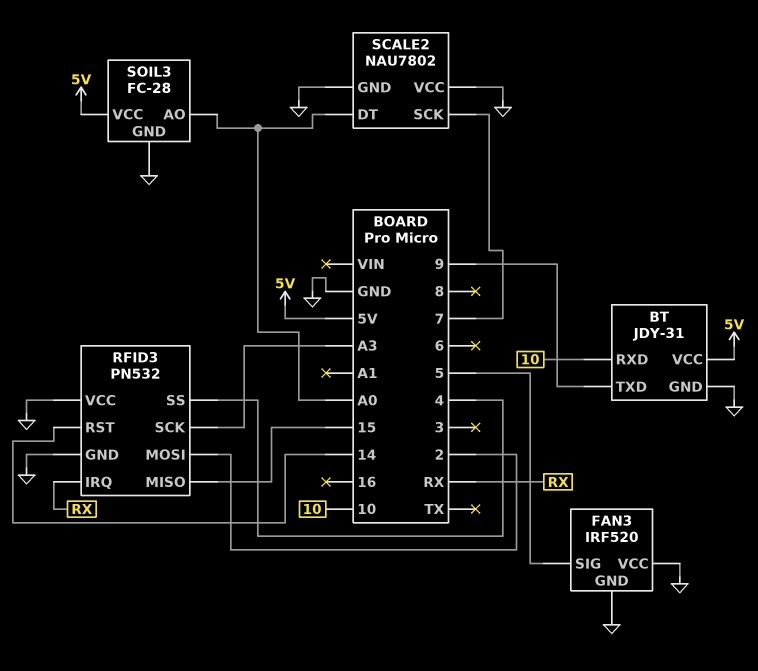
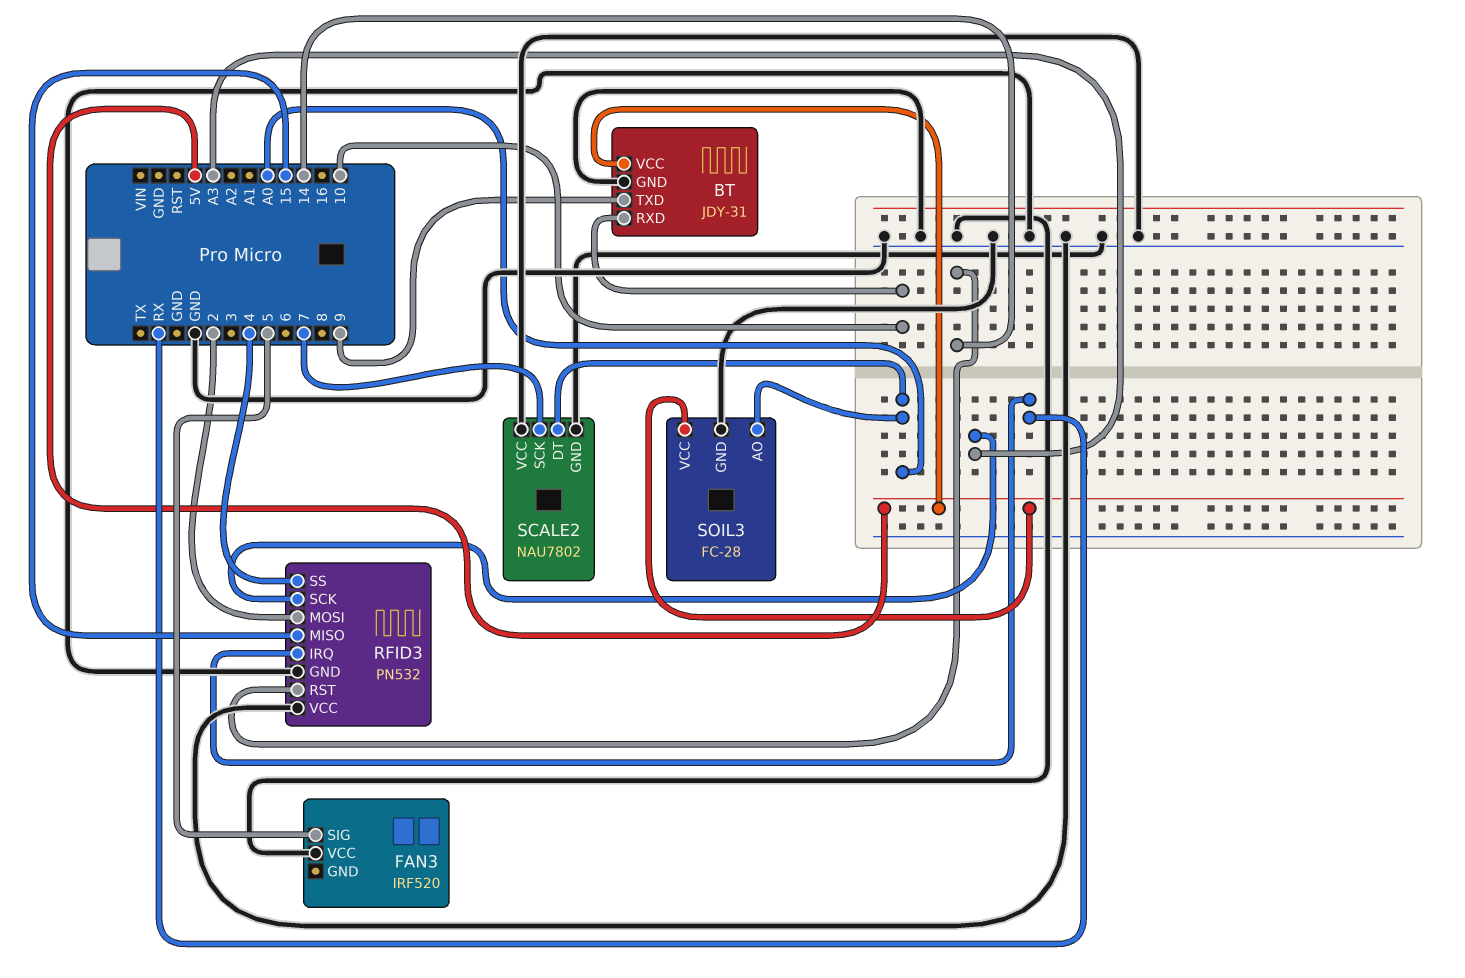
FAN3 pin GND: GND -> none

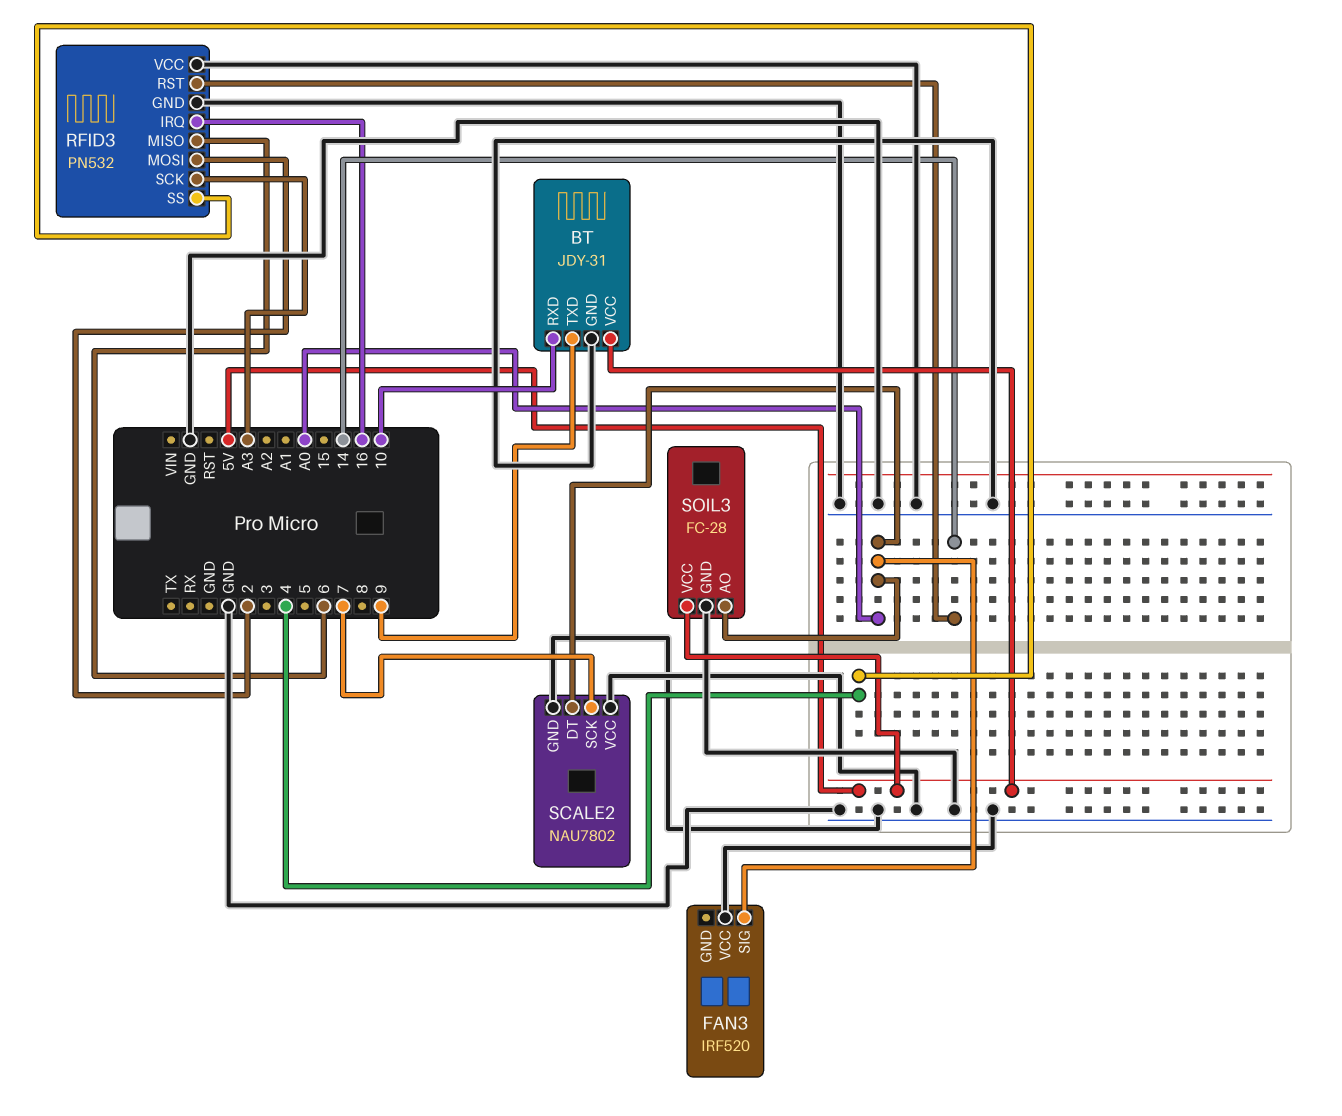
FAN3 pin SIG: 5 -> A0
RFID3 pin IRQ: RX -> 16
RFID3 pin MISO: 15 -> 6

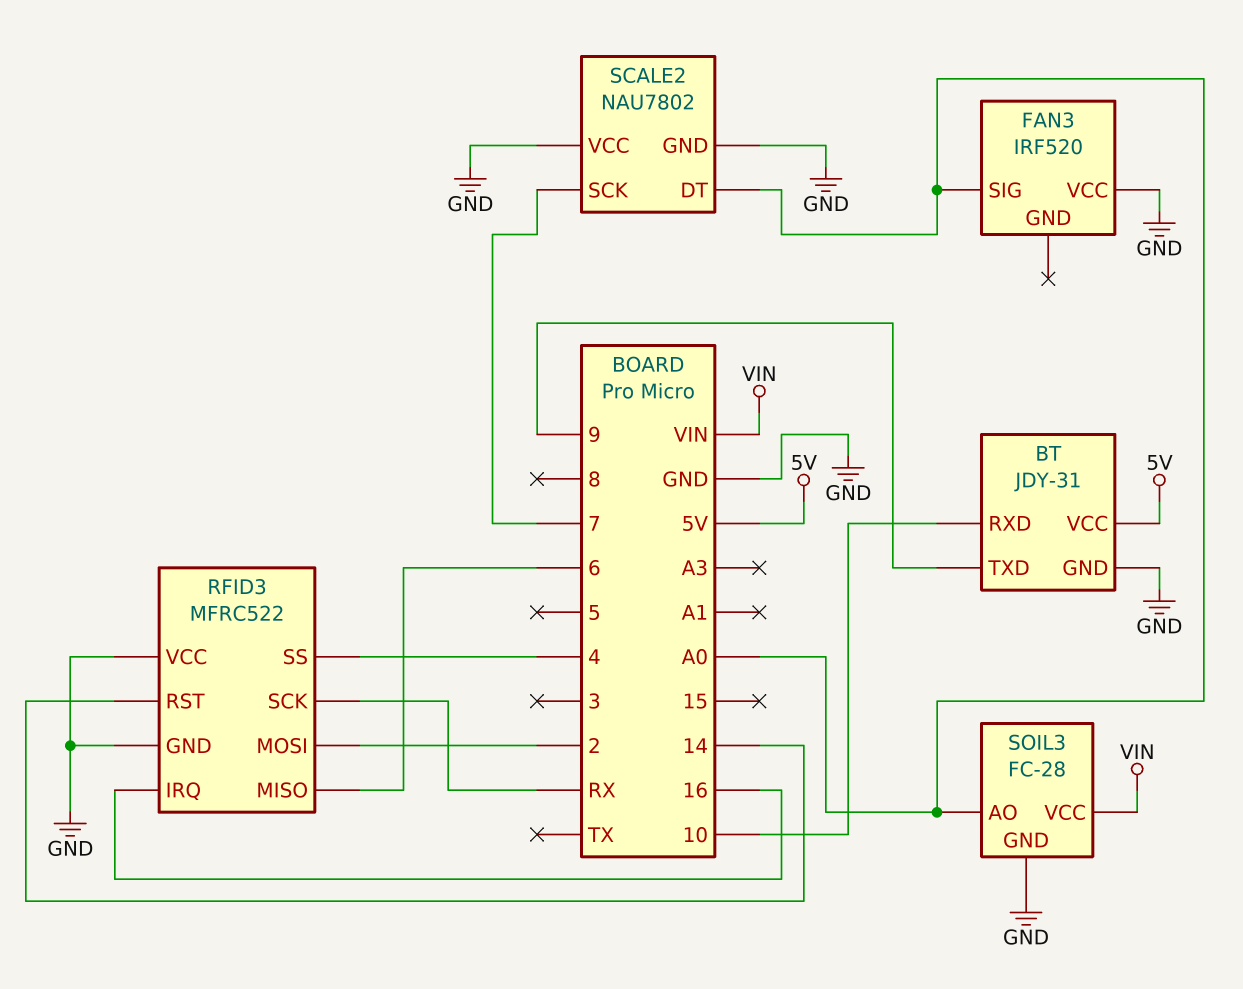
RFID3: PN532 -> MFRC522
RFID3 pin SCK: A3 -> RX
SOIL3 pin VCC: 5V -> VIN

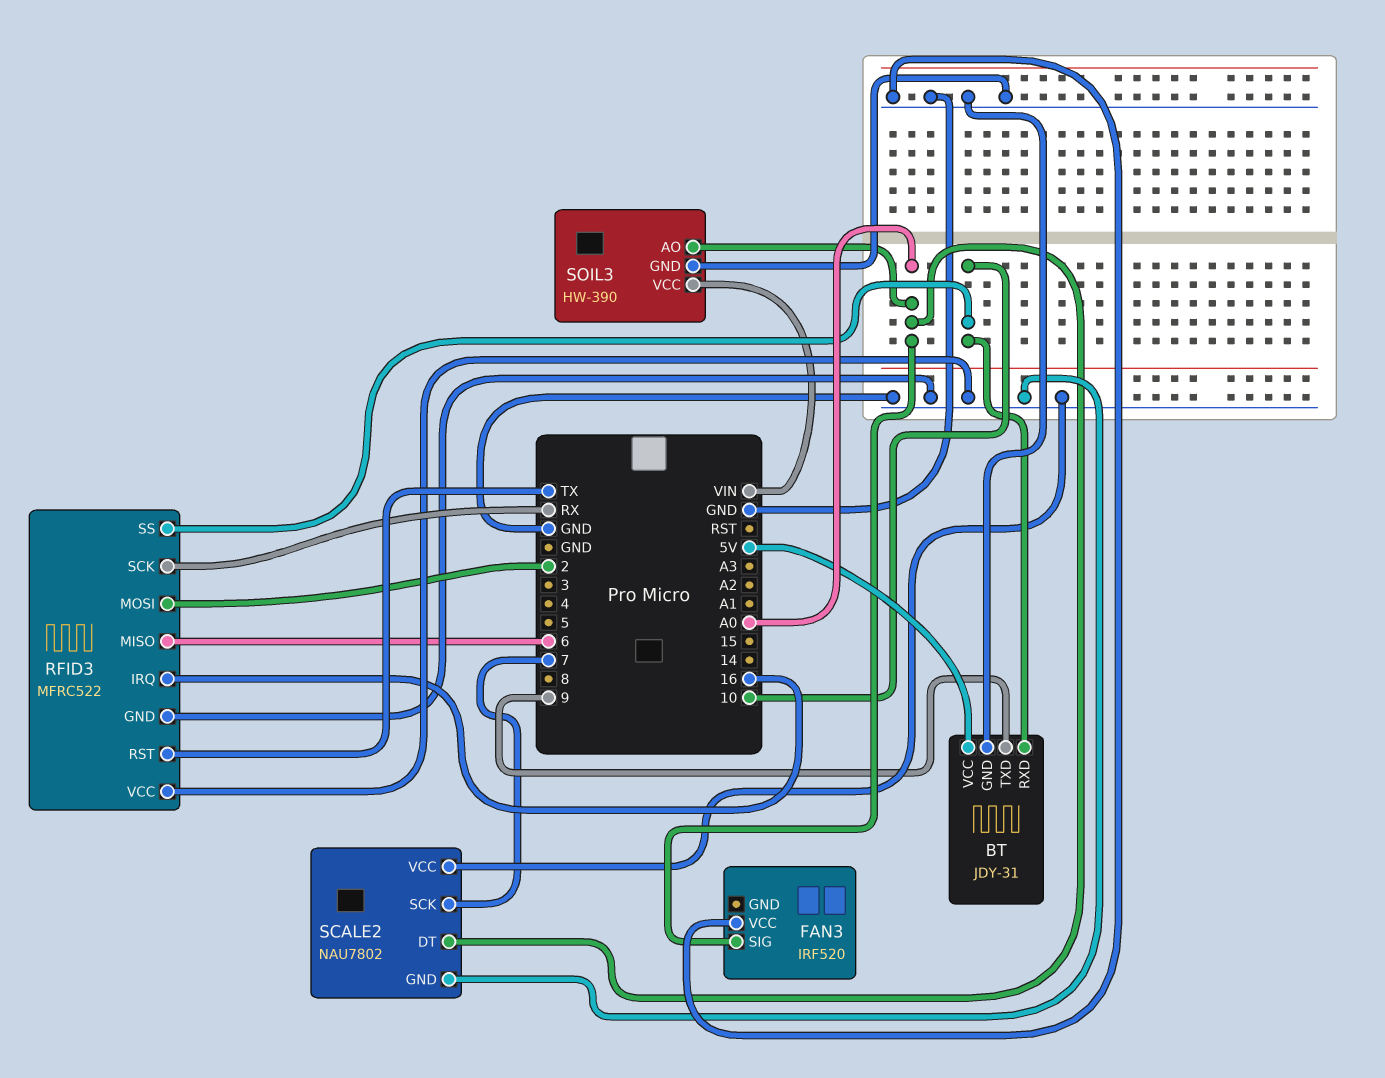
RFID3 pin RST: 14 -> TX
RFID3 pin SS: 4 -> 10
SOIL3: FC-28 -> HW-390

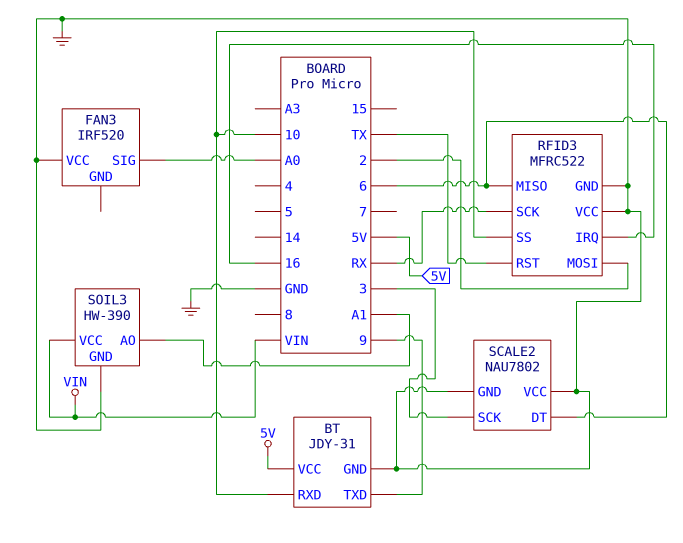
SCALE2 pin DT: A0 -> 6
SCALE2 pin SCK: 7 -> 3
SOIL3 pin AO: A0 -> A1

